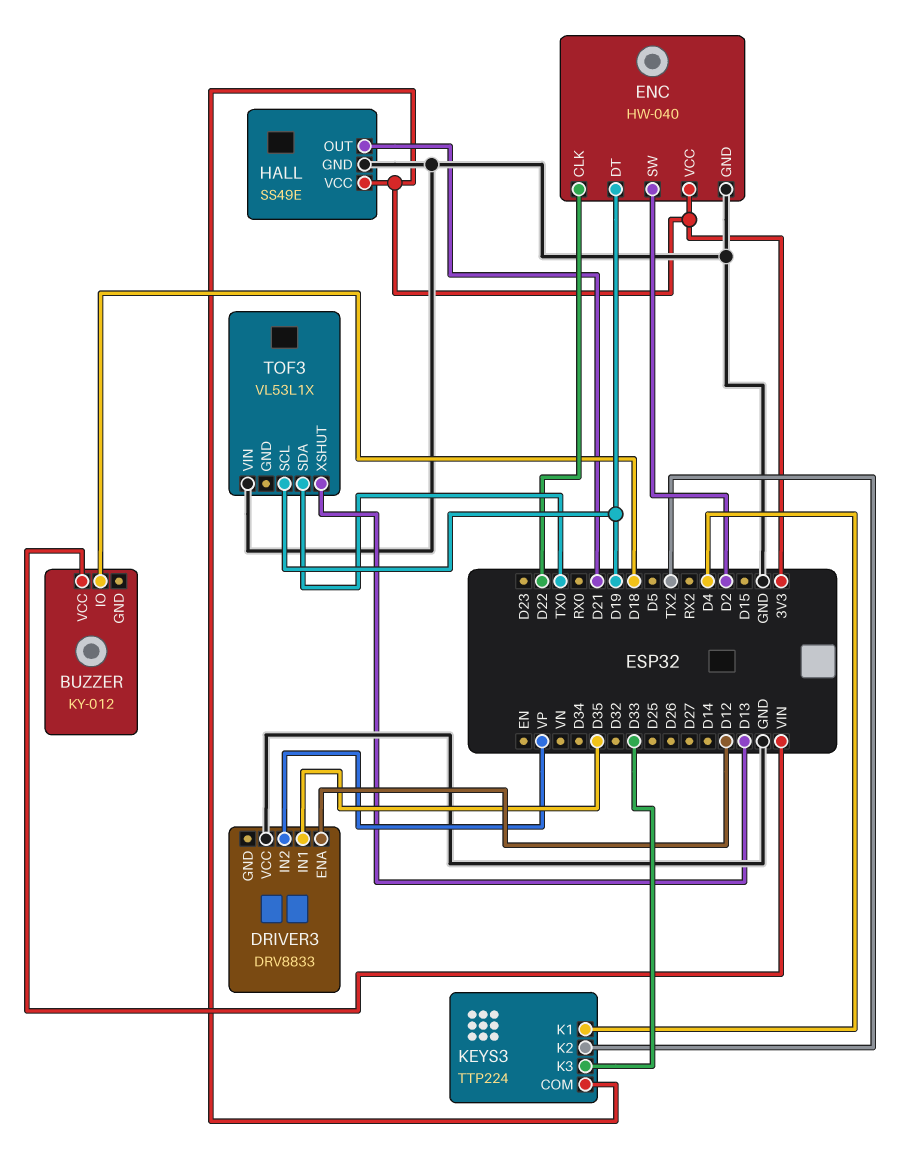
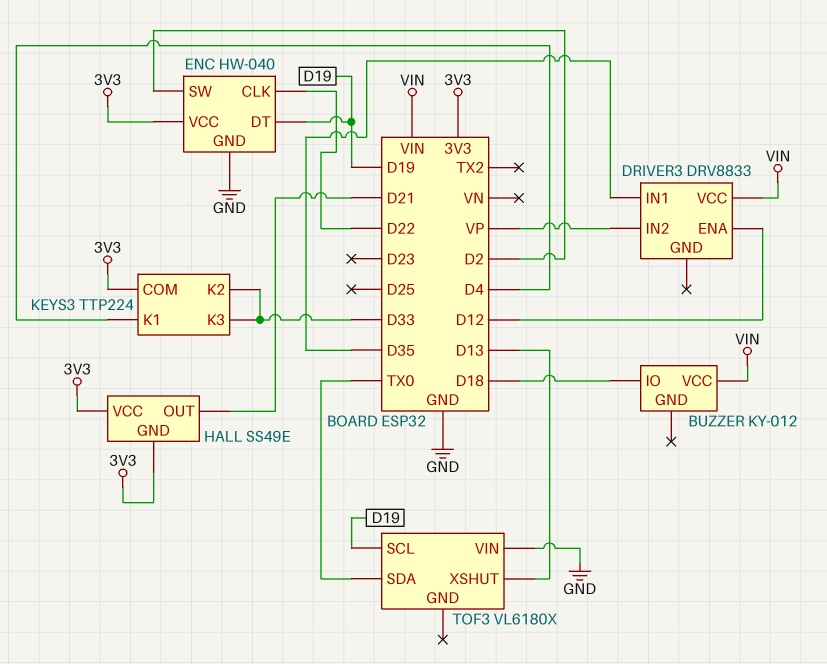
DRIVER3 pin VCC: GND -> VIN
HALL pin GND: GND -> 3V3
KEYS3 pin K2: TX2 -> D33
TOF3: VL53L1X -> VL6180X

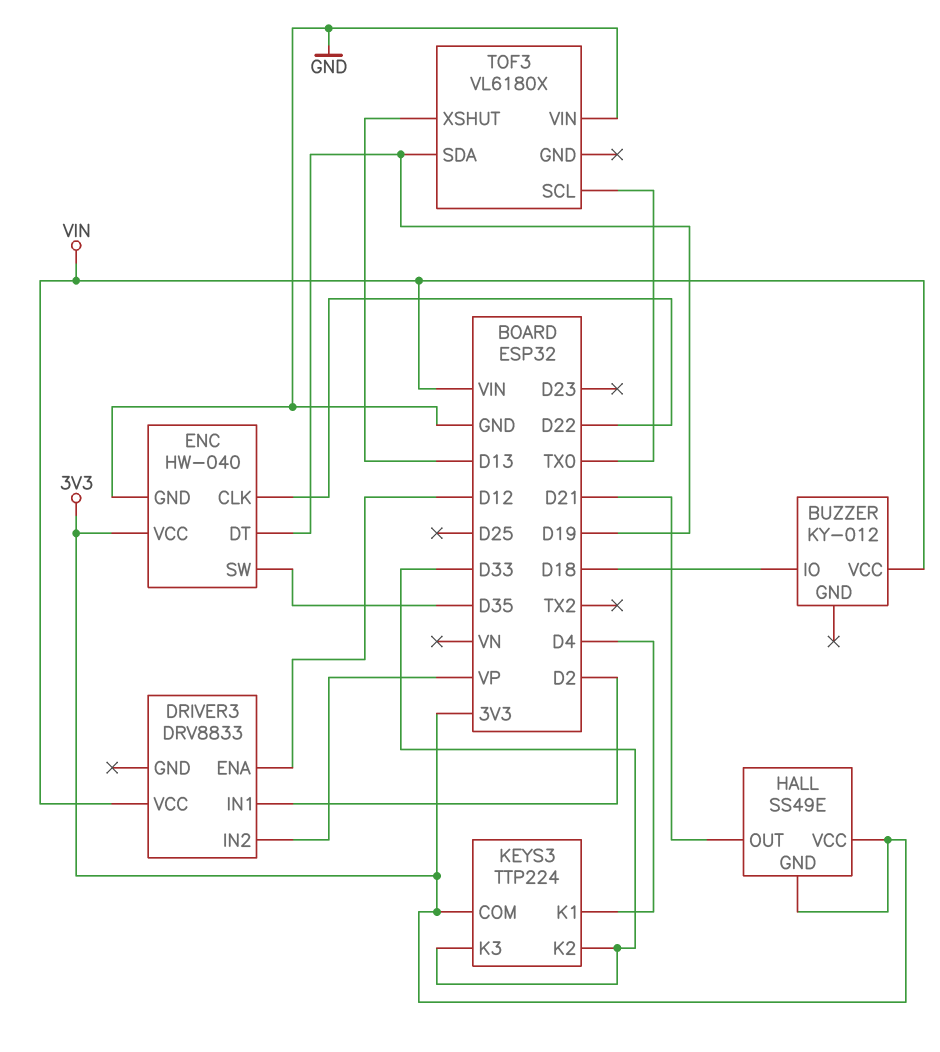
DRIVER3 pin IN1: D35 -> D2
ENC pin SW: D2 -> D35
TOF3 pin SCL: D19 -> TX0
TOF3 pin SDA: TX0 -> D19

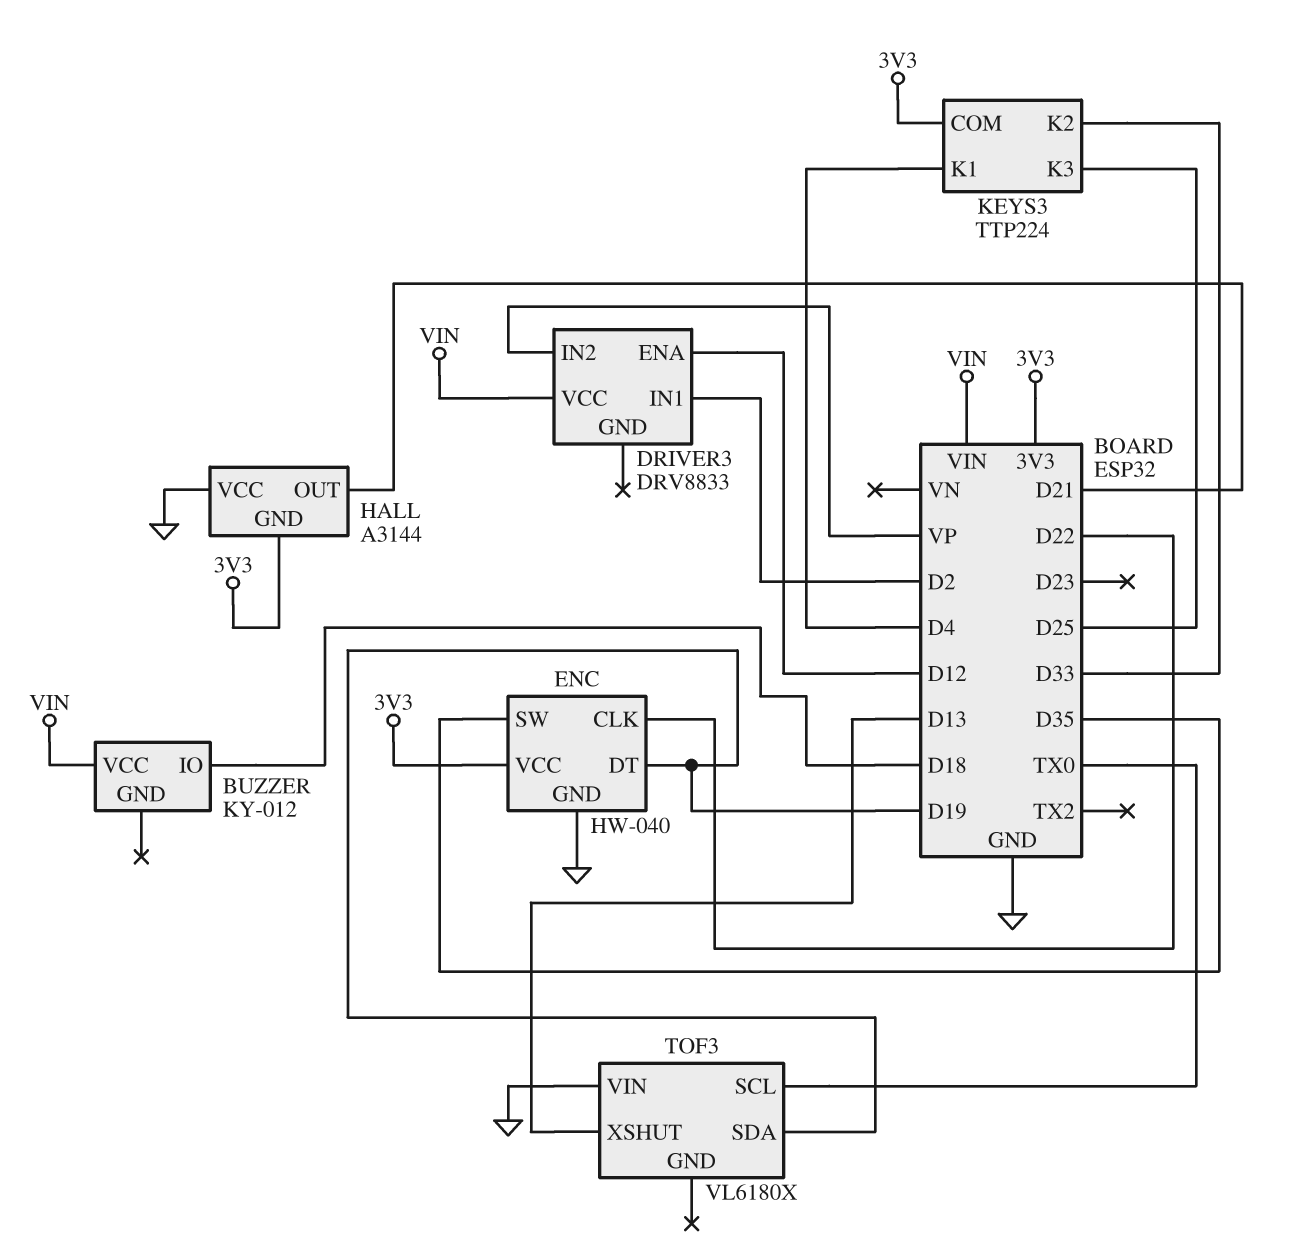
HALL: SS49E -> A3144
HALL pin VCC: 3V3 -> GND
KEYS3 pin K3: D33 -> D25

